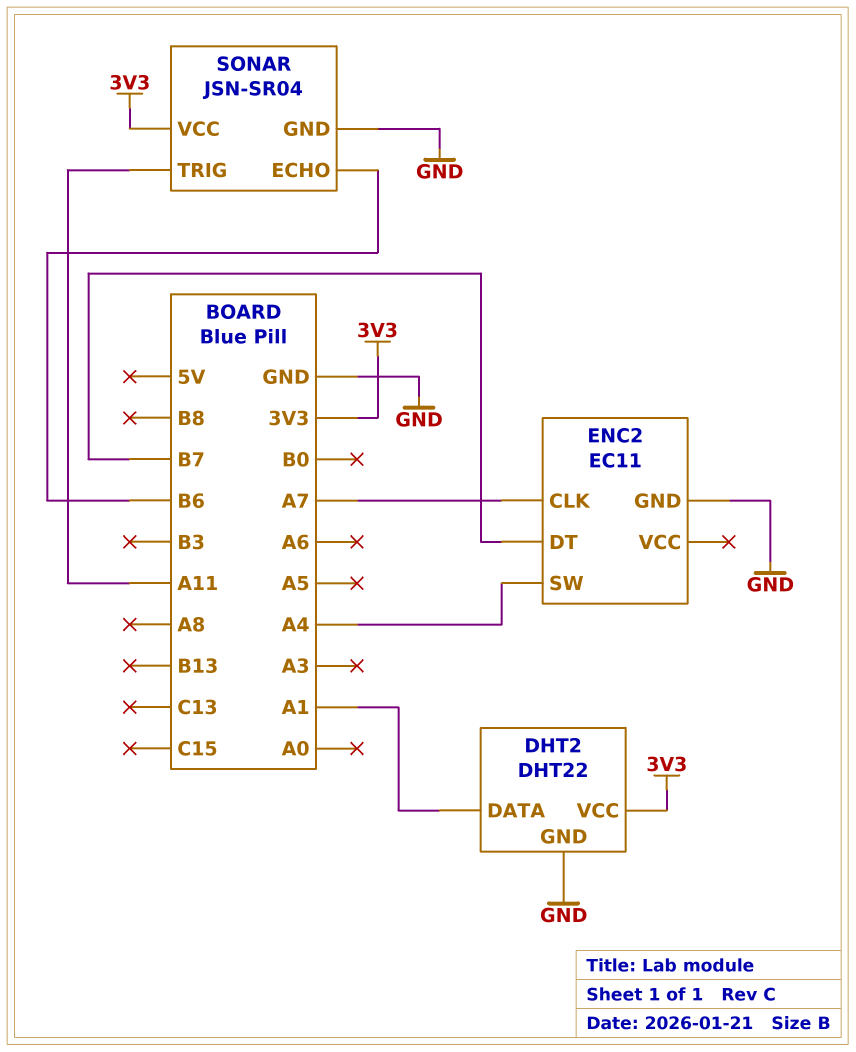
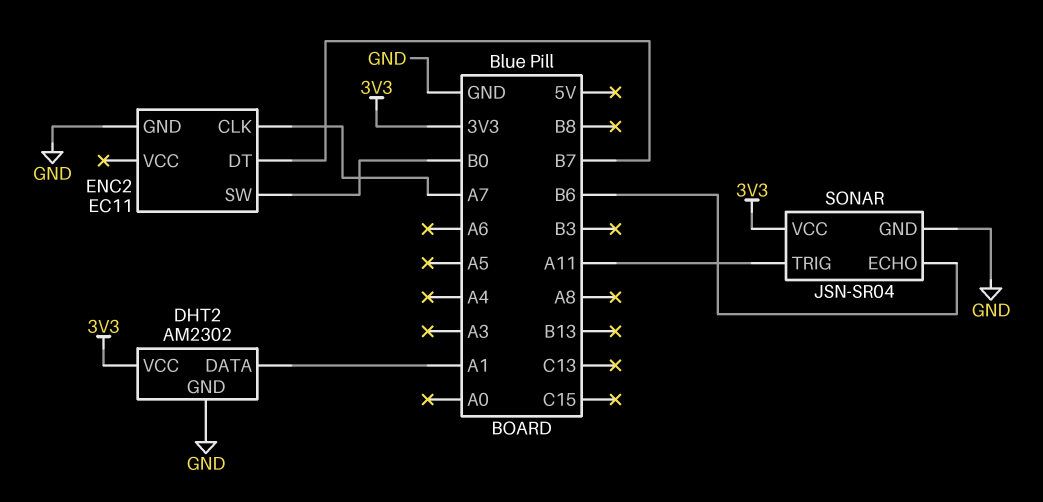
DHT2: DHT22 -> AM2302
ENC2 pin SW: A4 -> B0

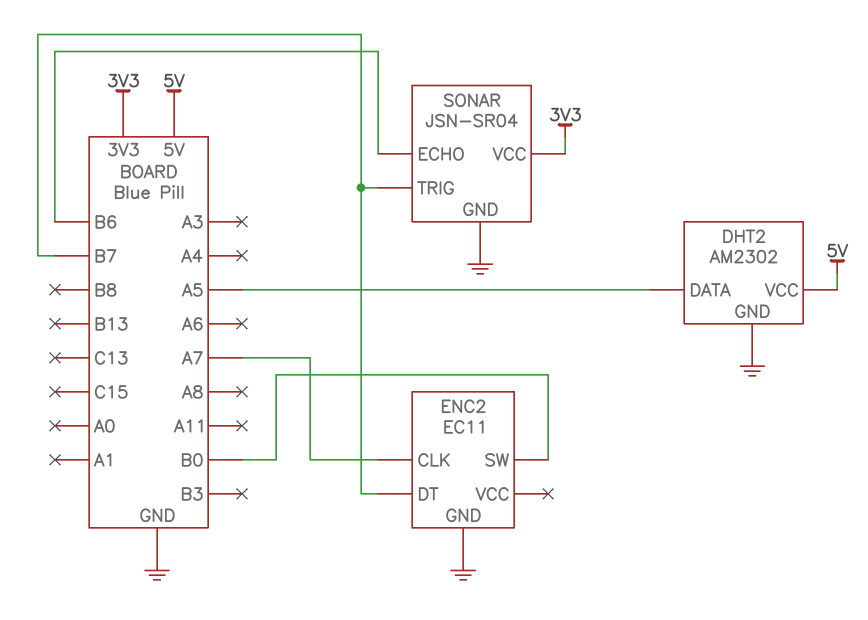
DHT2 pin DATA: A1 -> A5
DHT2 pin VCC: 3V3 -> 5V
SONAR pin TRIG: A11 -> B7

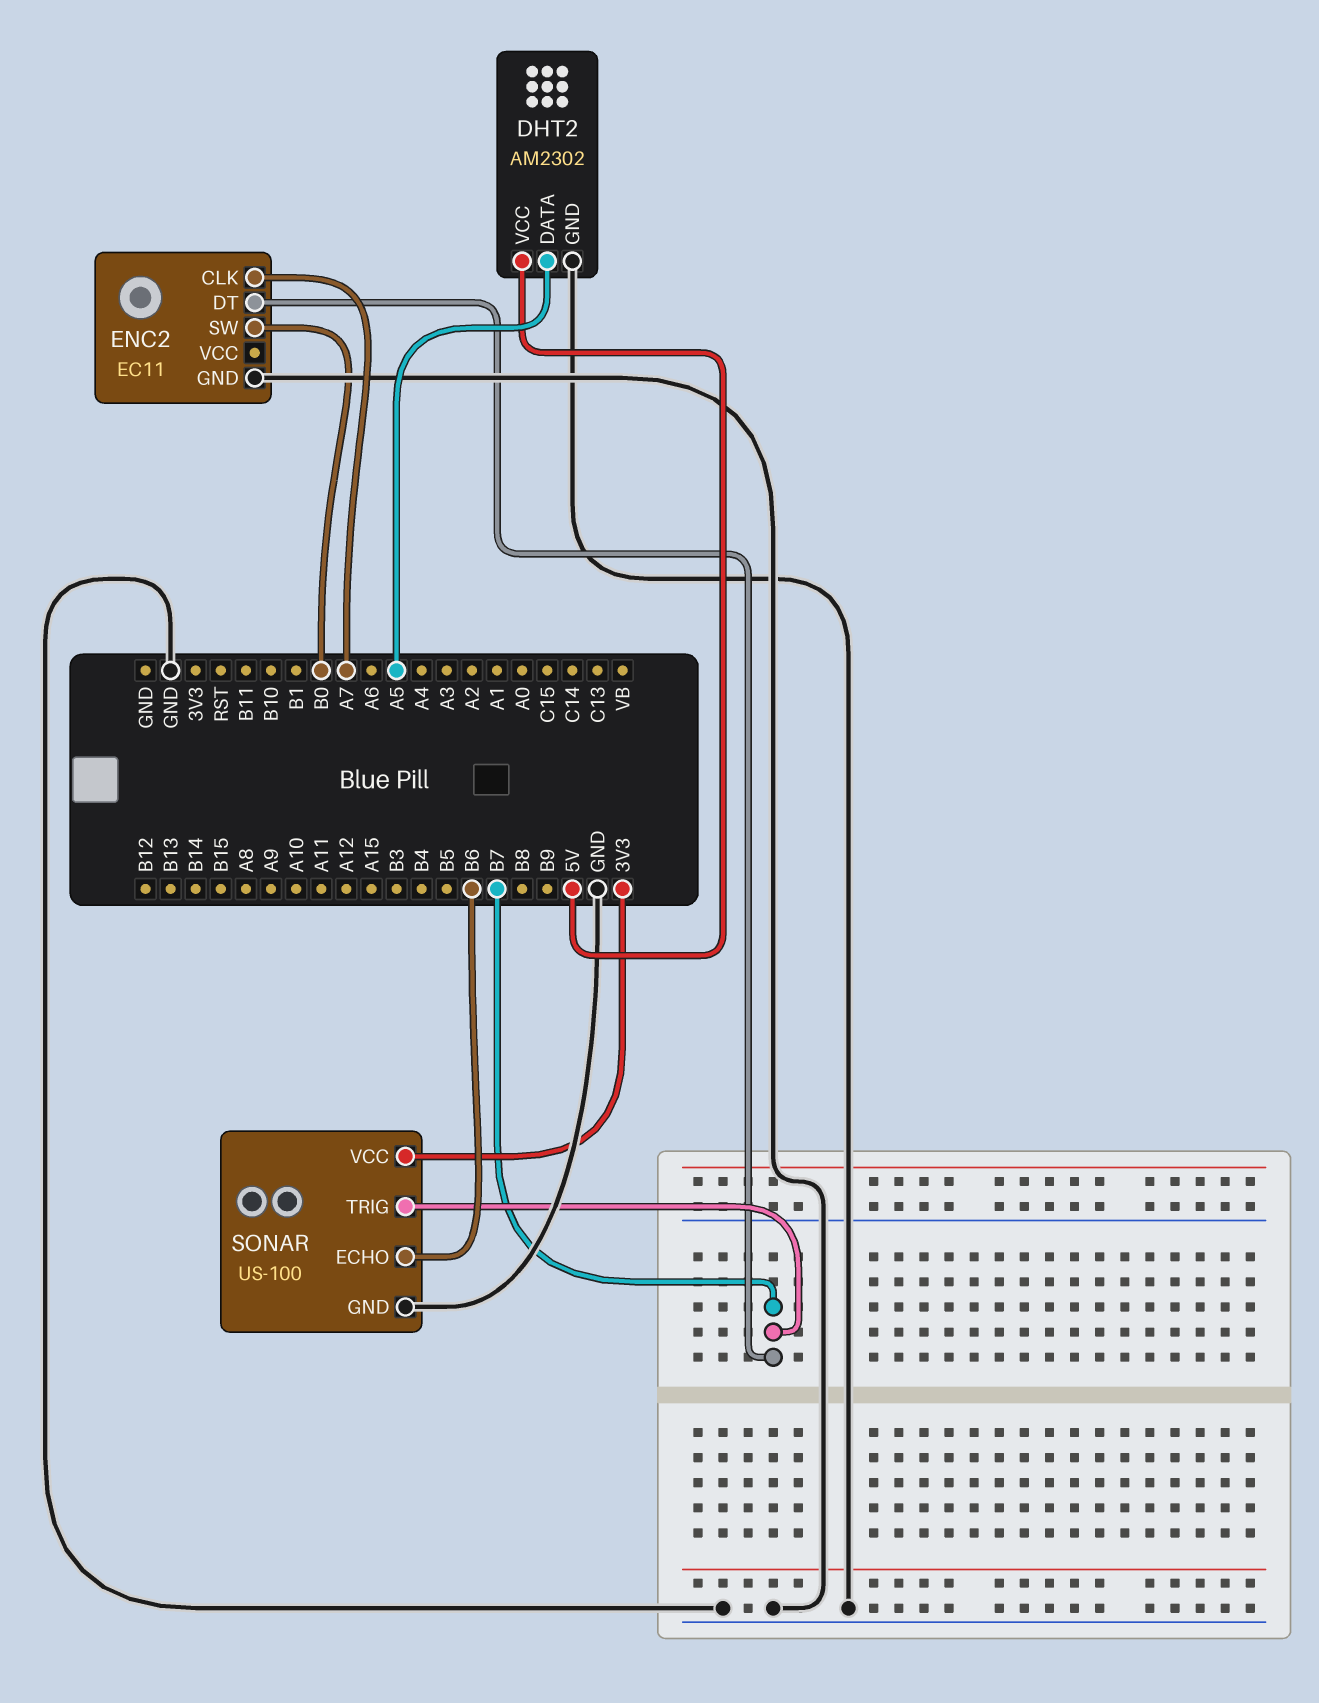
SONAR: JSN-SR04 -> US-100

